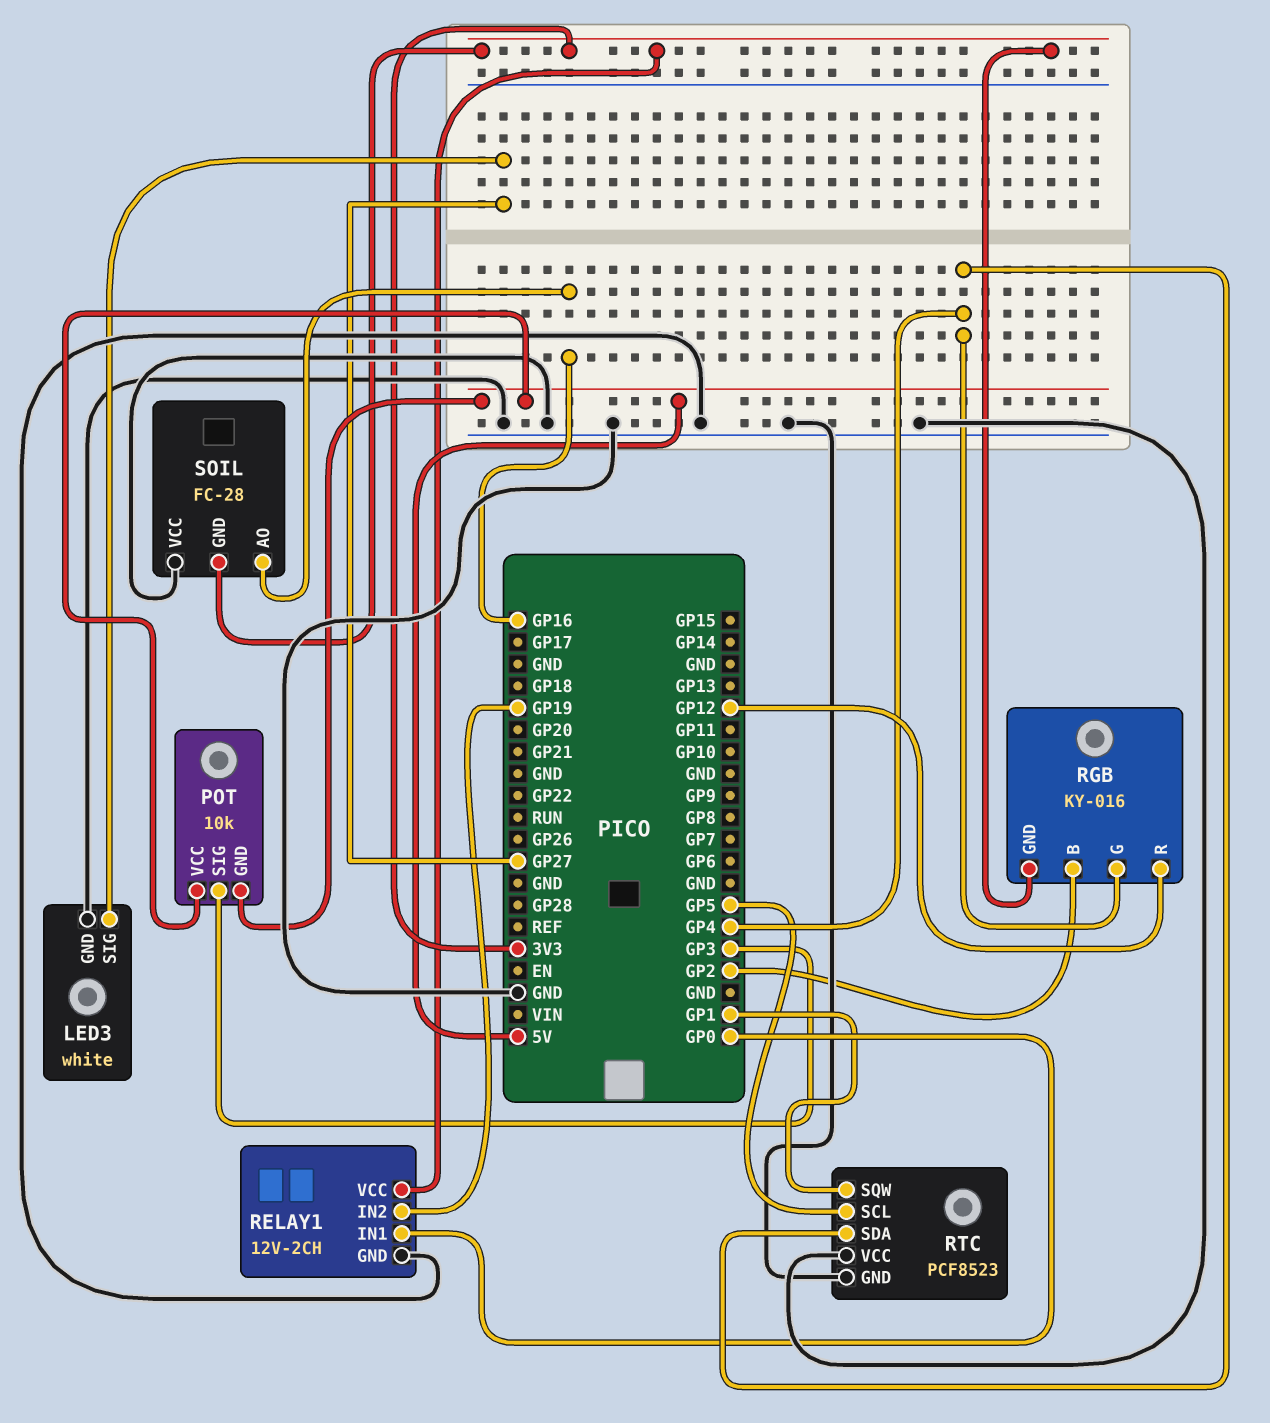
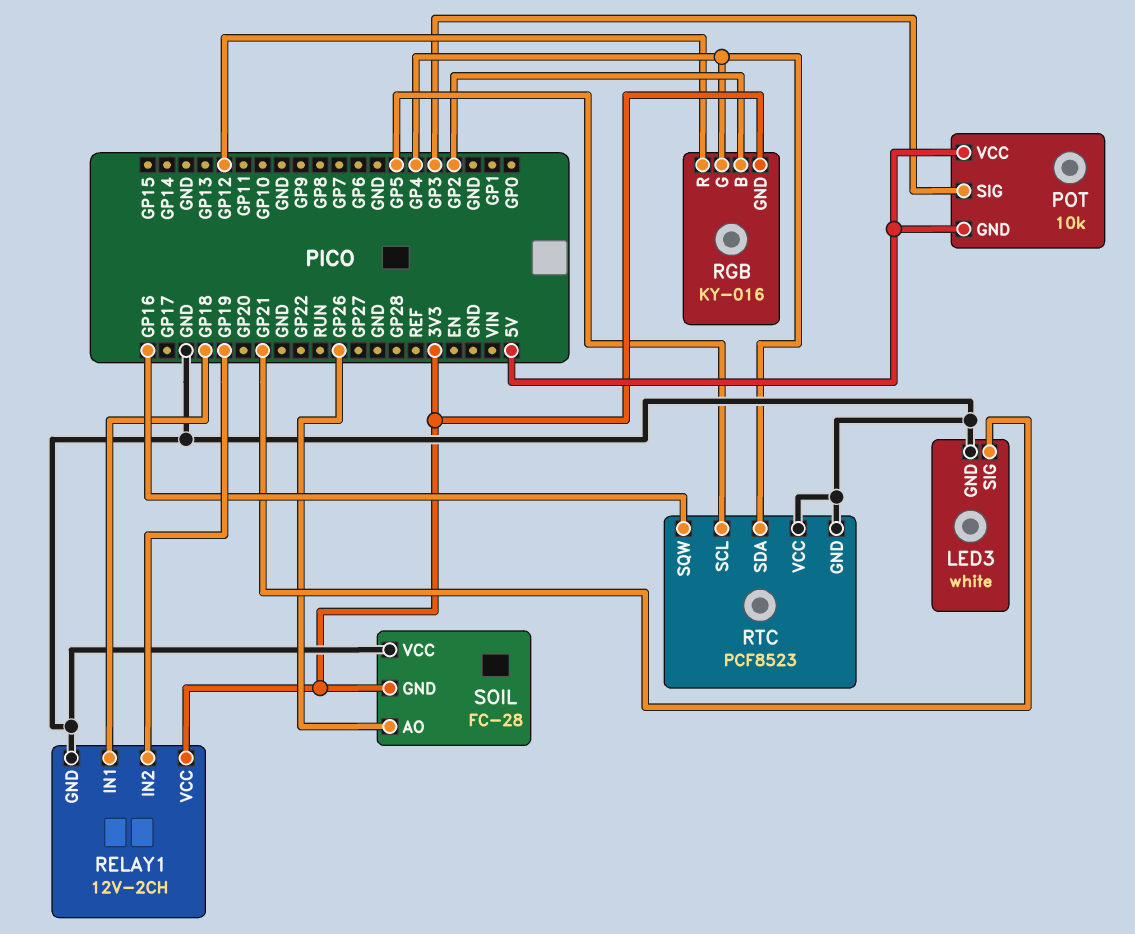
LED3 pin SIG: GP27 -> GP21
RELAY1 pin IN1: GP0 -> GP18
RTC pin SQW: GP1 -> GP16
SOIL pin AO: GP16 -> GP26

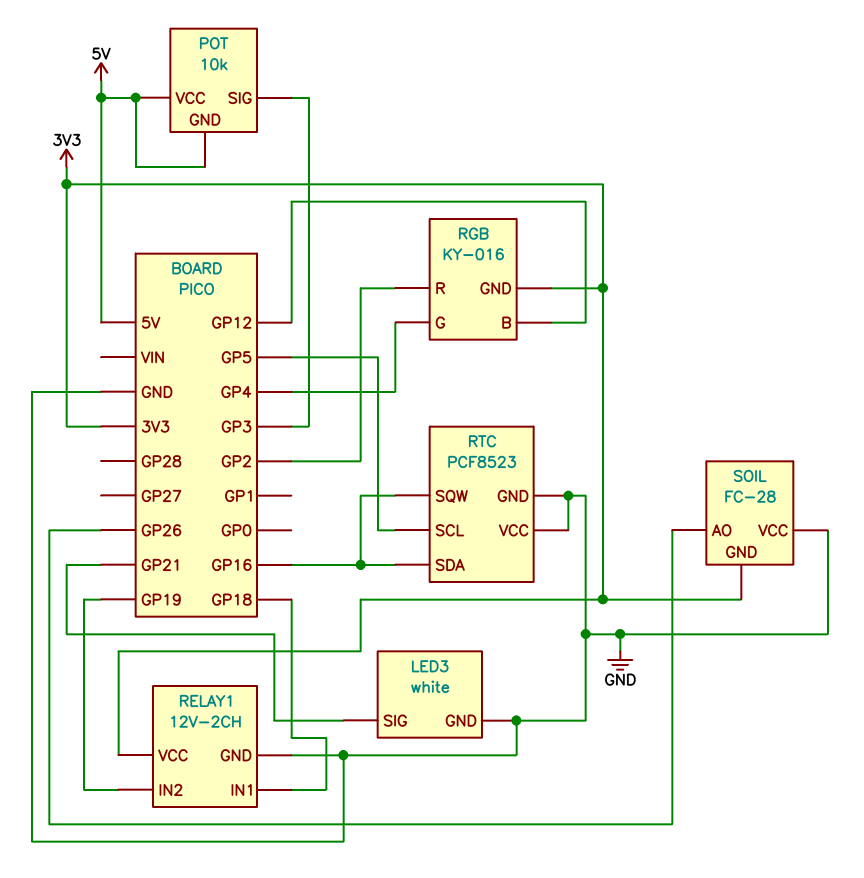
RGB pin B: GP2 -> GP12
RGB pin R: GP12 -> GP2
RTC pin SDA: GP4 -> GP16

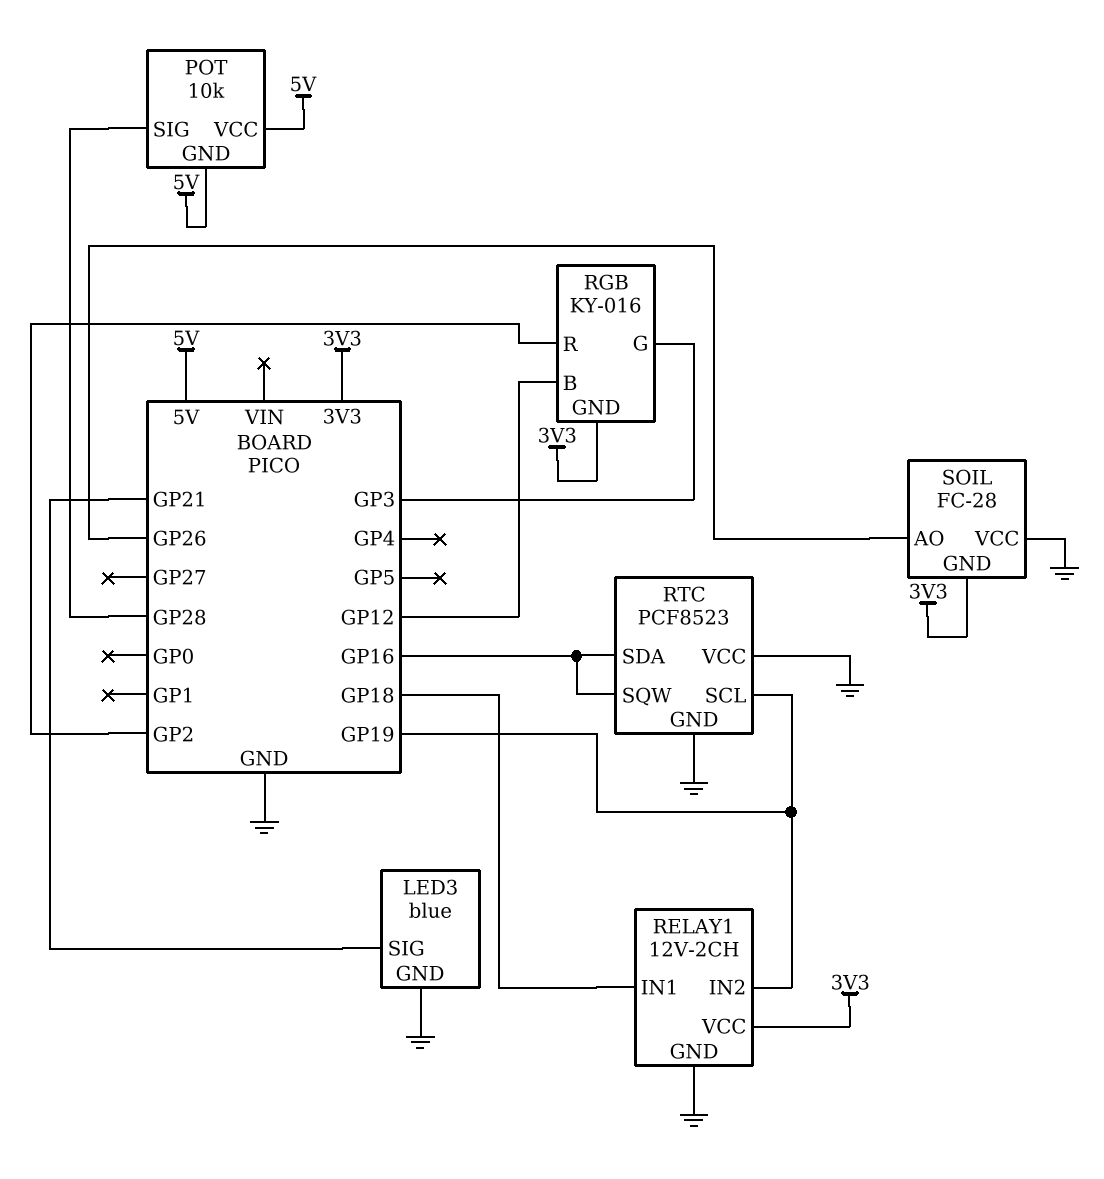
LED3: white -> blue
POT pin SIG: GP3 -> GP28
RGB pin G: GP4 -> GP3
RTC pin SCL: GP5 -> GP19

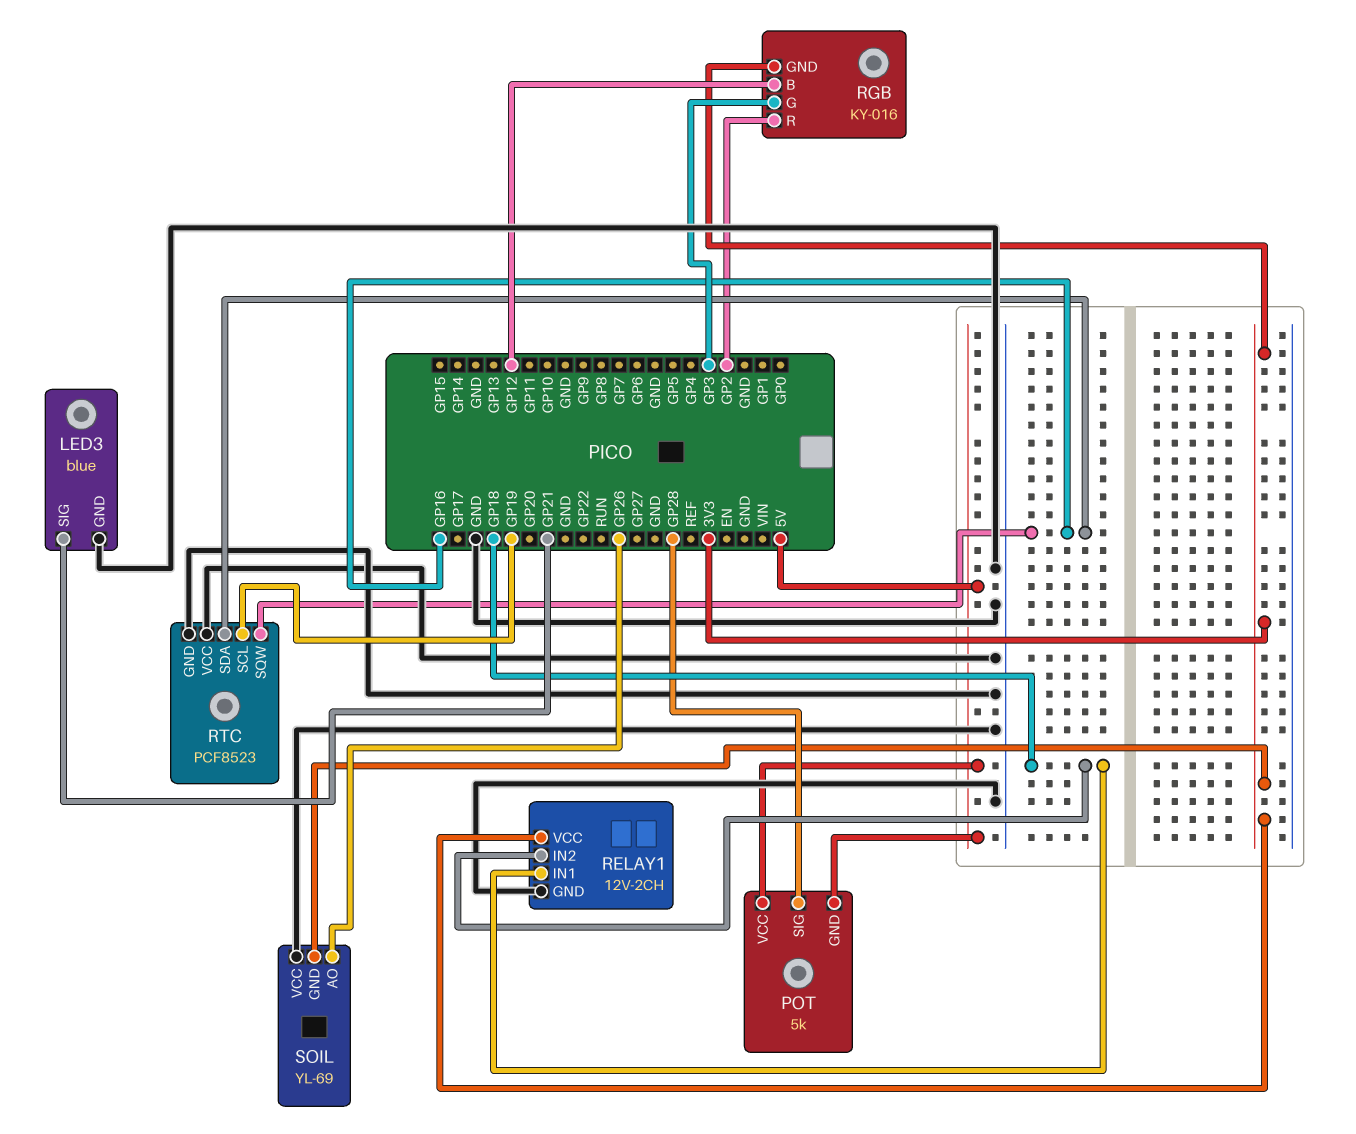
POT: 10k -> 5k
RELAY1 pin IN2: GP19 -> GP18
SOIL: FC-28 -> YL-69

